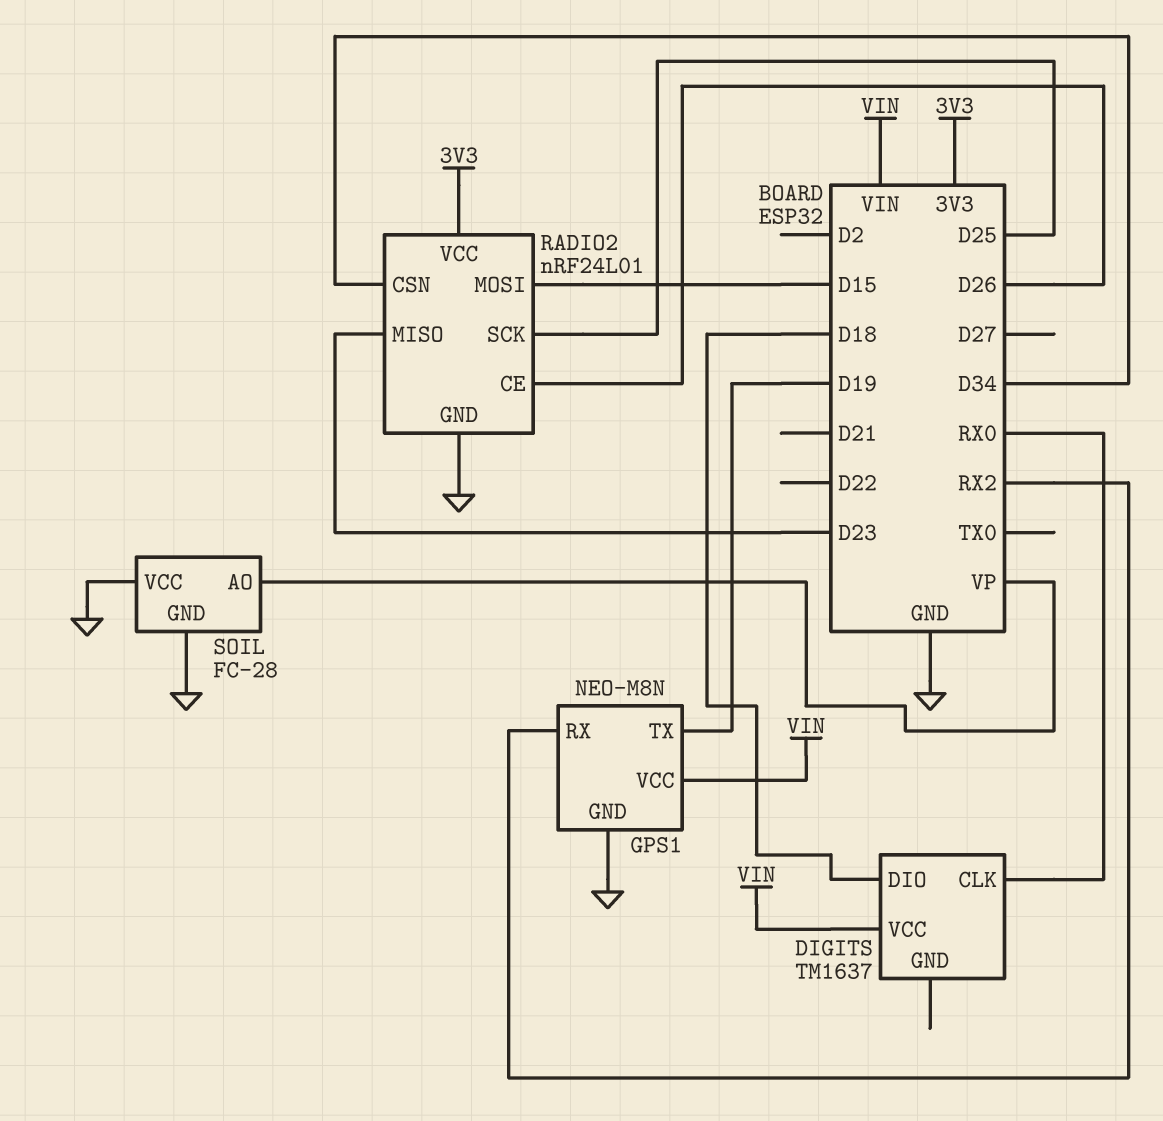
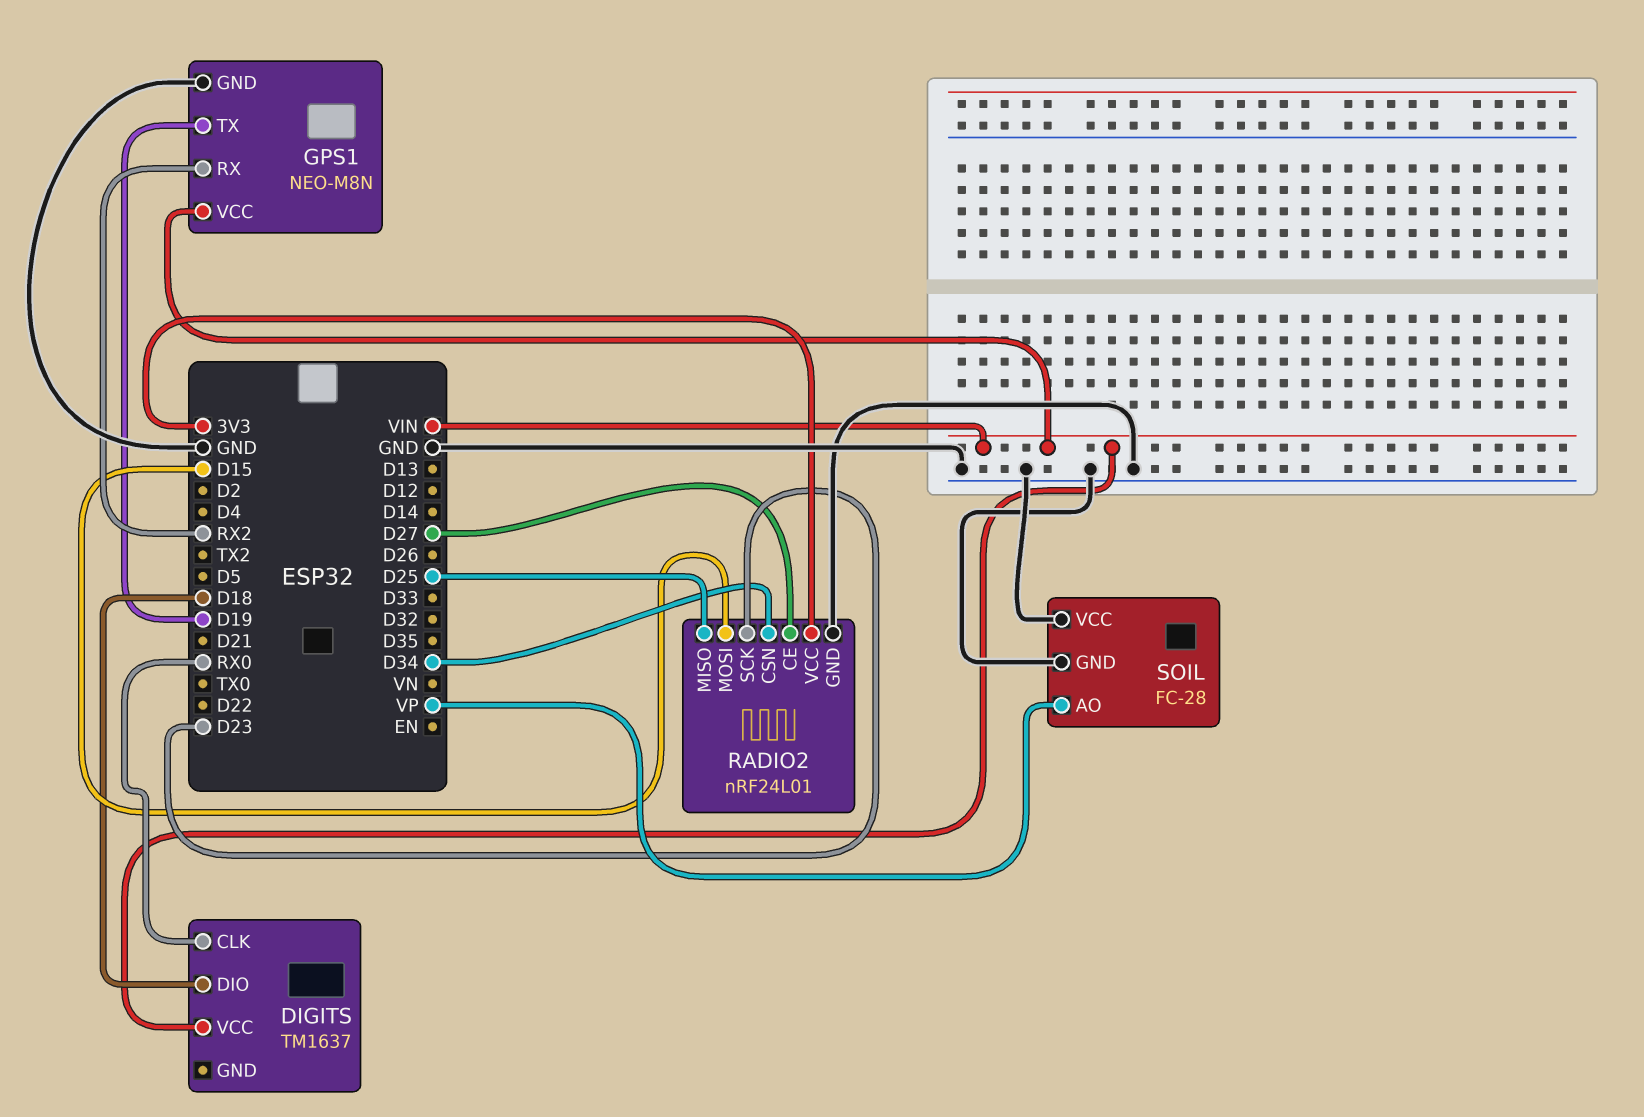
RADIO2 pin CE: D26 -> D27
RADIO2 pin MISO: D23 -> D25
RADIO2 pin SCK: D25 -> D23

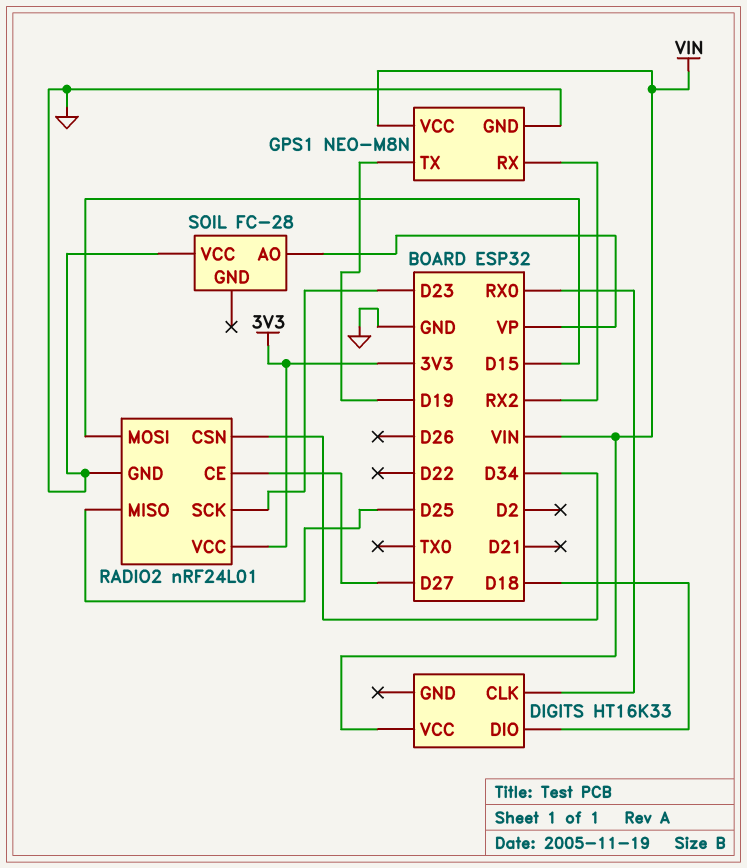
DIGITS: TM1637 -> HT16K33
SOIL pin GND: GND -> none

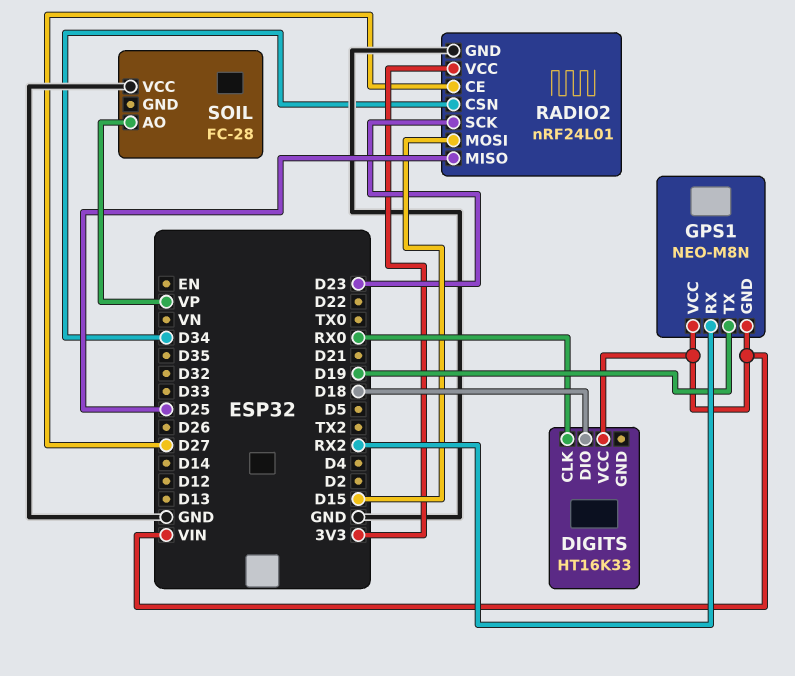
GPS1 pin GND: GND -> VIN

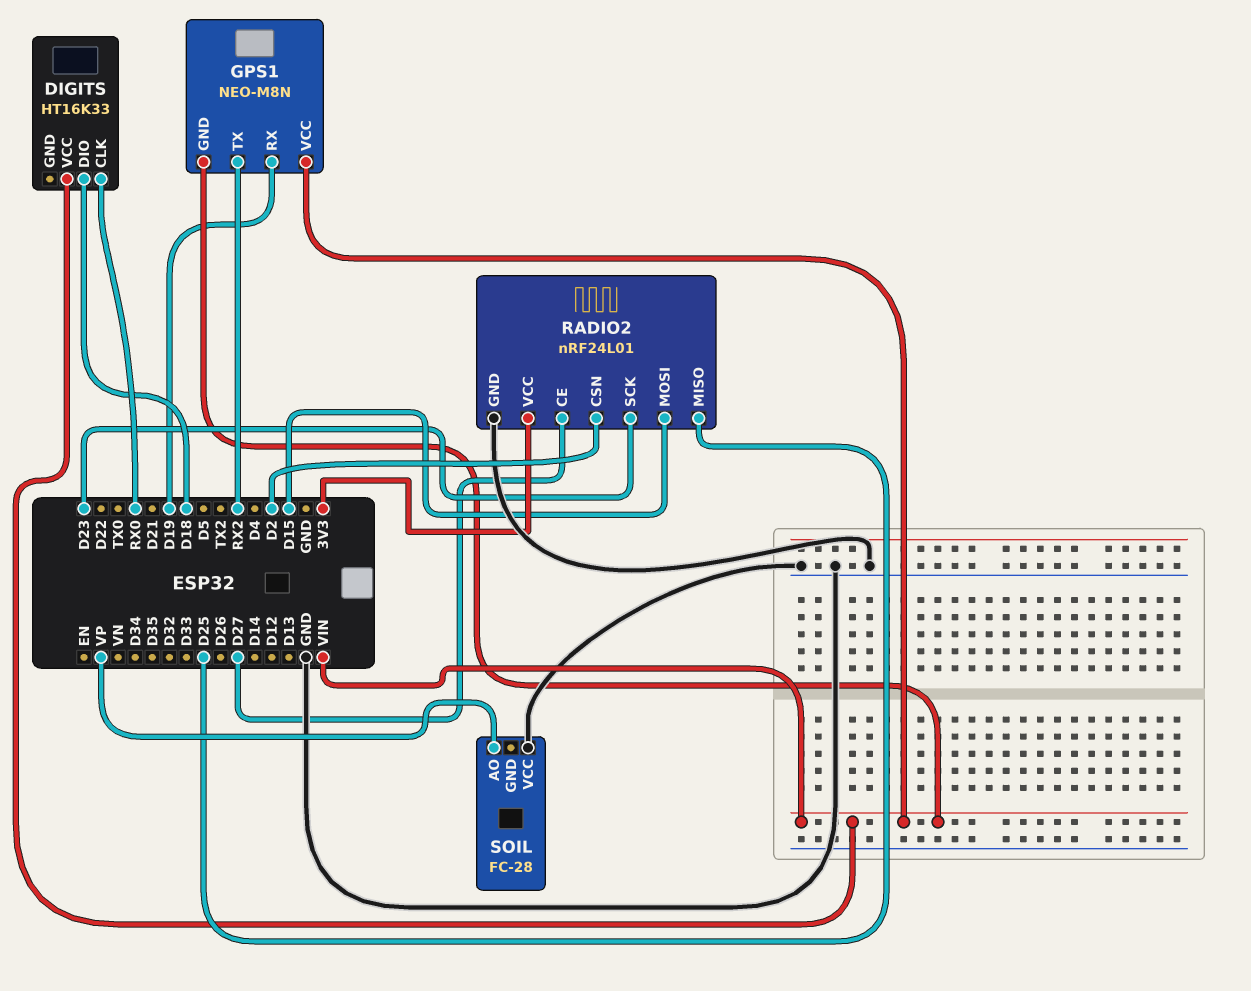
GPS1 pin RX: RX2 -> D19
GPS1 pin TX: D19 -> RX2
RADIO2 pin CSN: D34 -> D2

